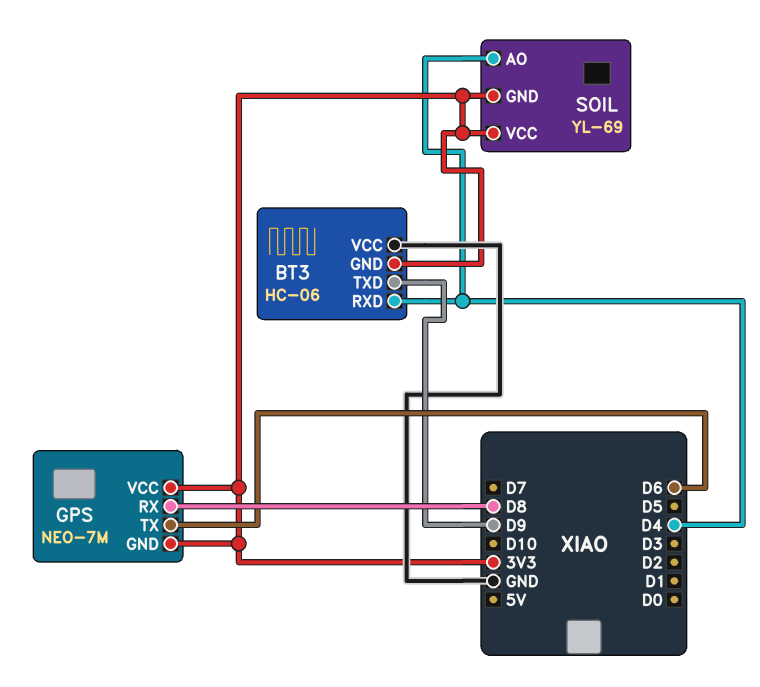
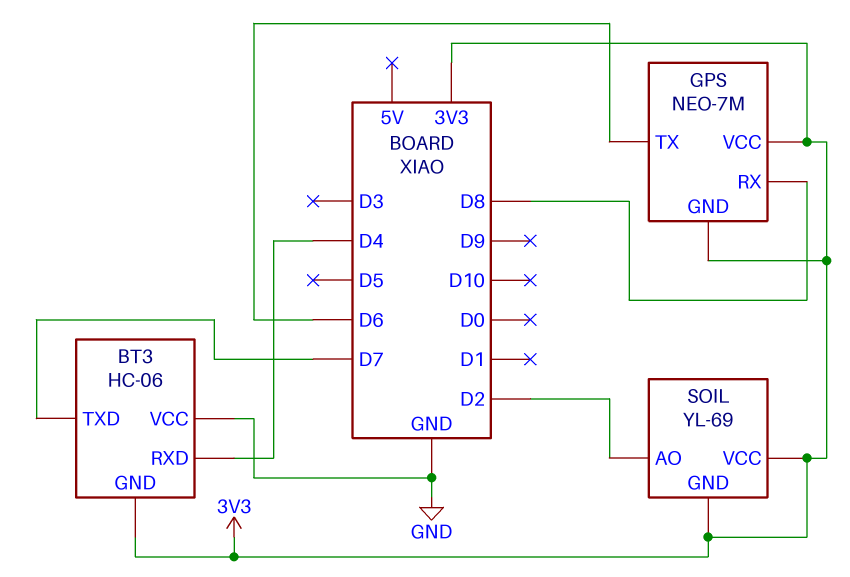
BT3 pin TXD: D9 -> D7
SOIL pin AO: D4 -> D2

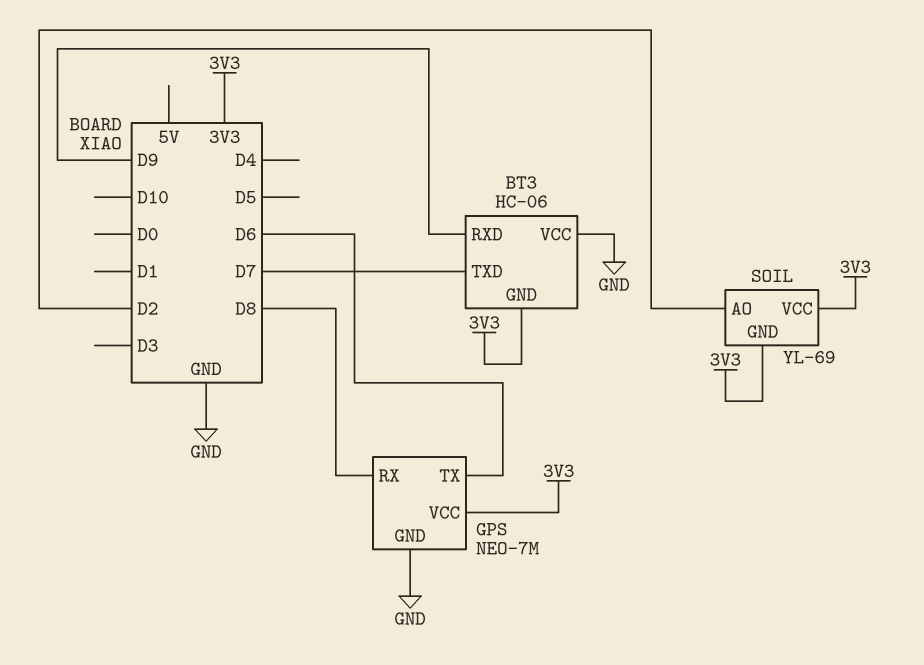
BT3 pin RXD: D4 -> D9
GPS pin GND: 3V3 -> GND

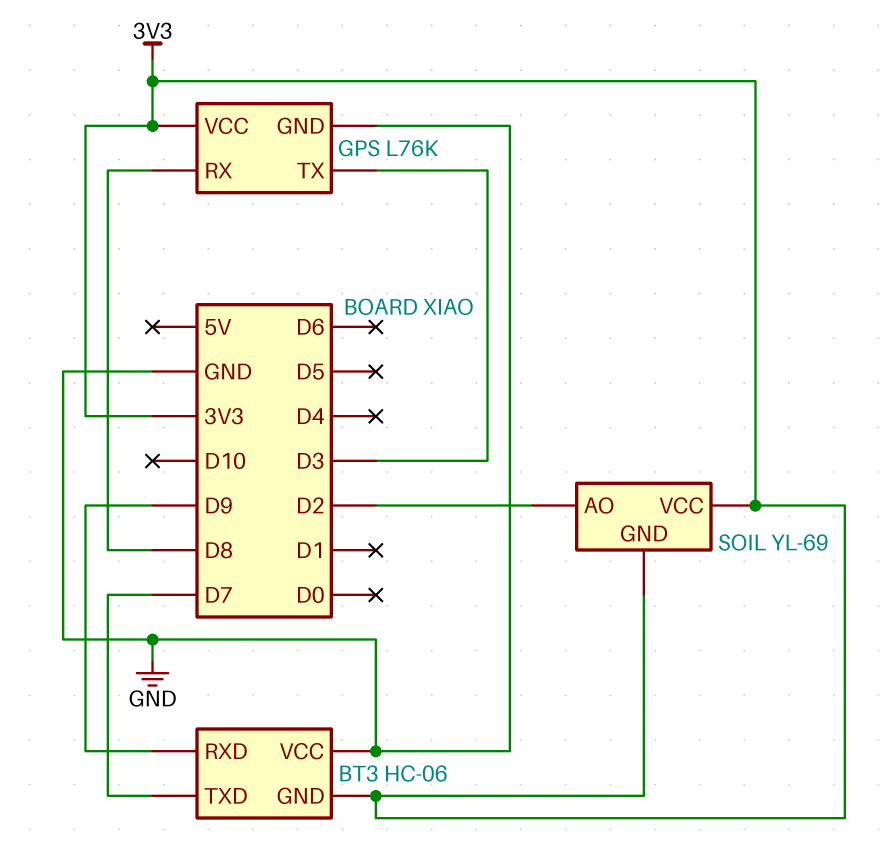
GPS: NEO-7M -> L76K
GPS pin TX: D6 -> D3

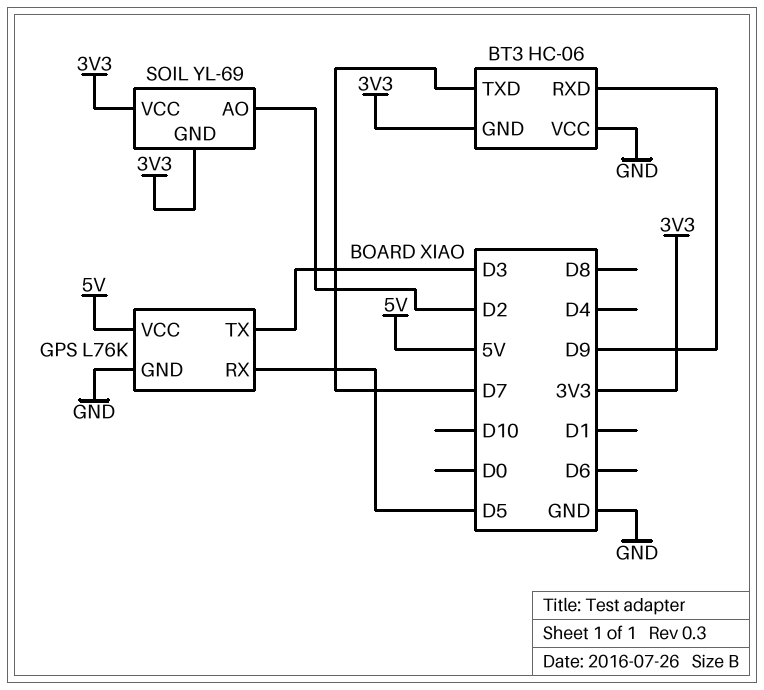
GPS pin RX: D8 -> D5
GPS pin VCC: 3V3 -> 5V

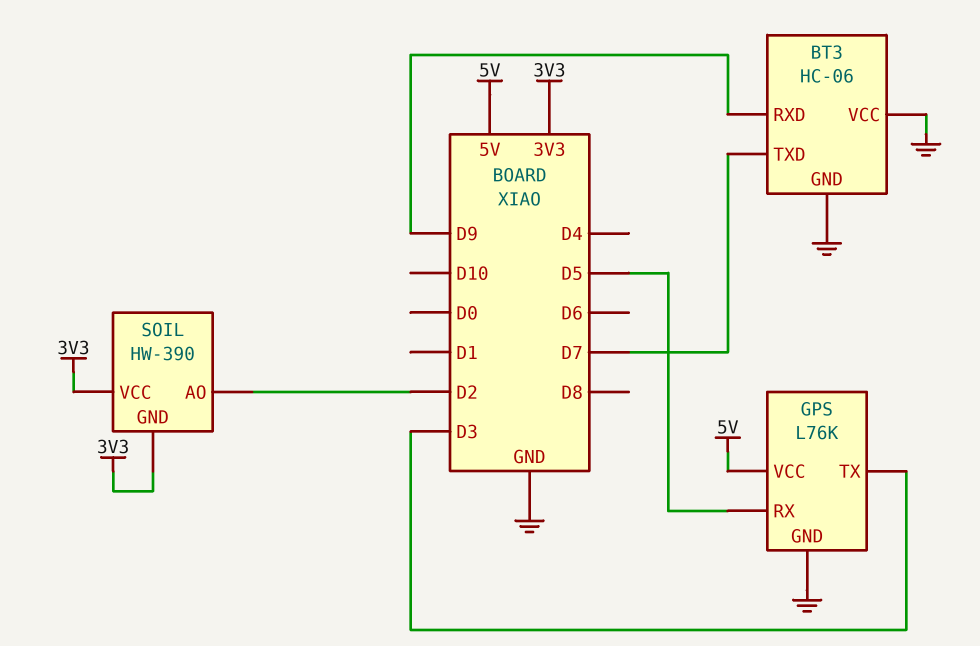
BT3 pin GND: 3V3 -> GND
SOIL: YL-69 -> HW-390

